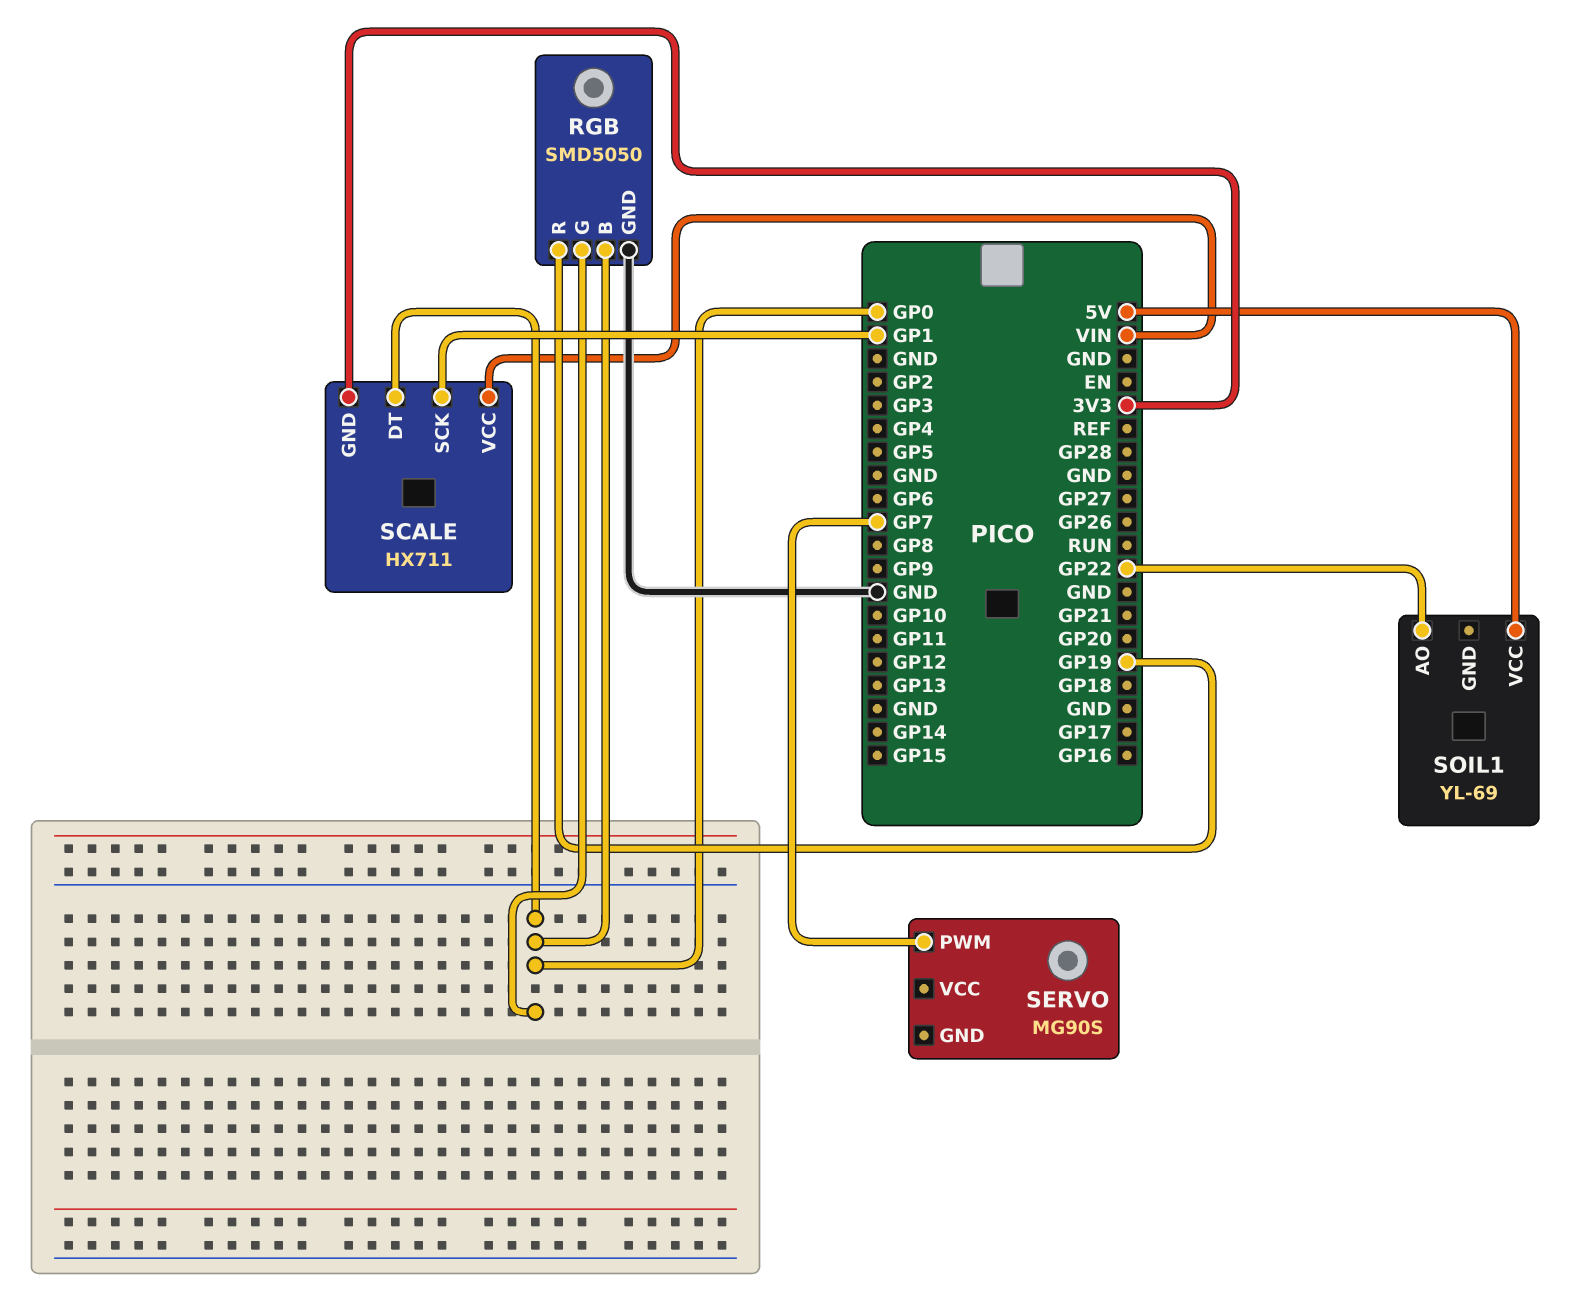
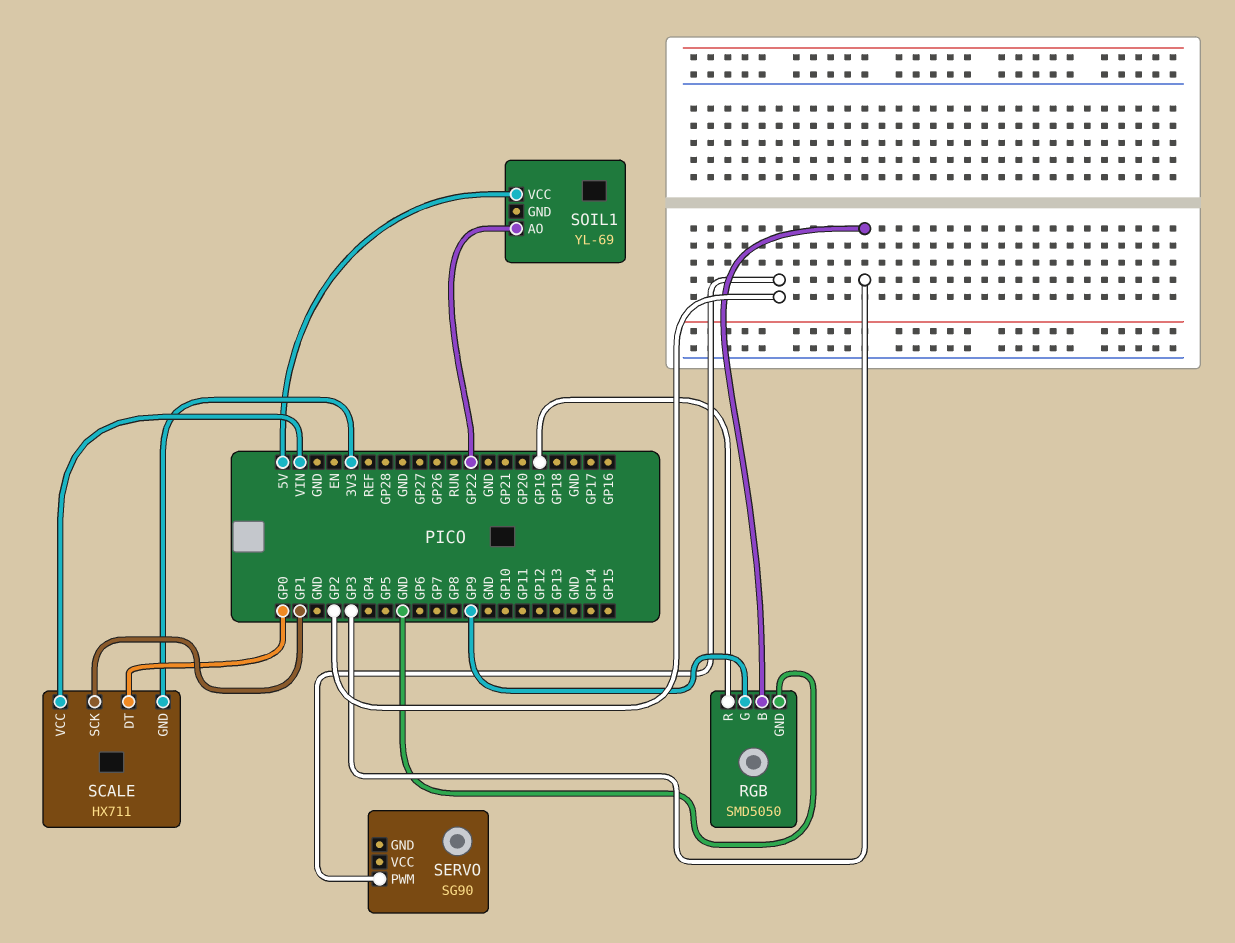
RGB pin B: GP0 -> GP3
RGB pin G: GP0 -> GP9
SERVO: MG90S -> SG90
SERVO pin PWM: GP7 -> GP2

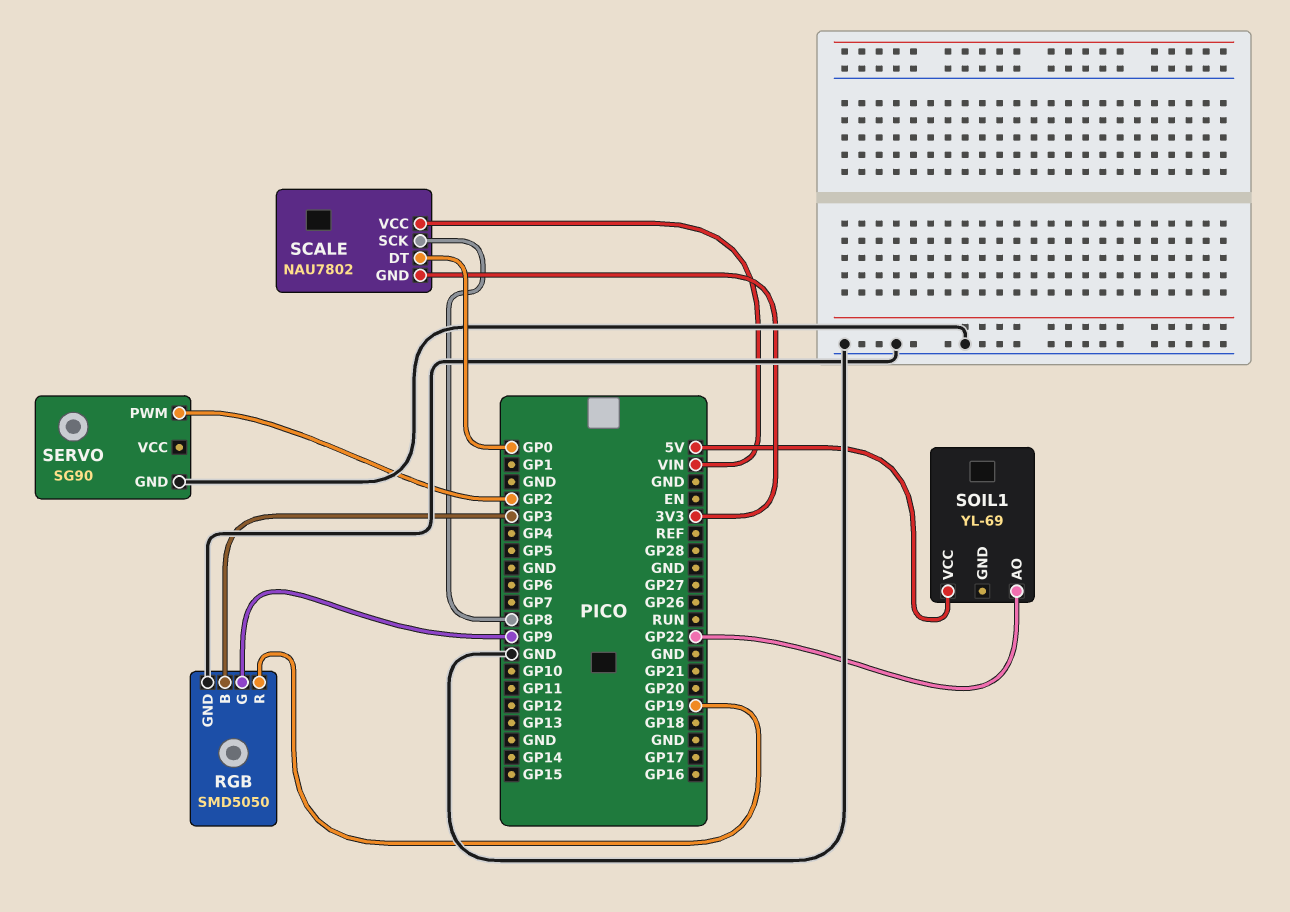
SCALE: HX711 -> NAU7802
SCALE pin SCK: GP1 -> GP8
SERVO pin GND: none -> GND

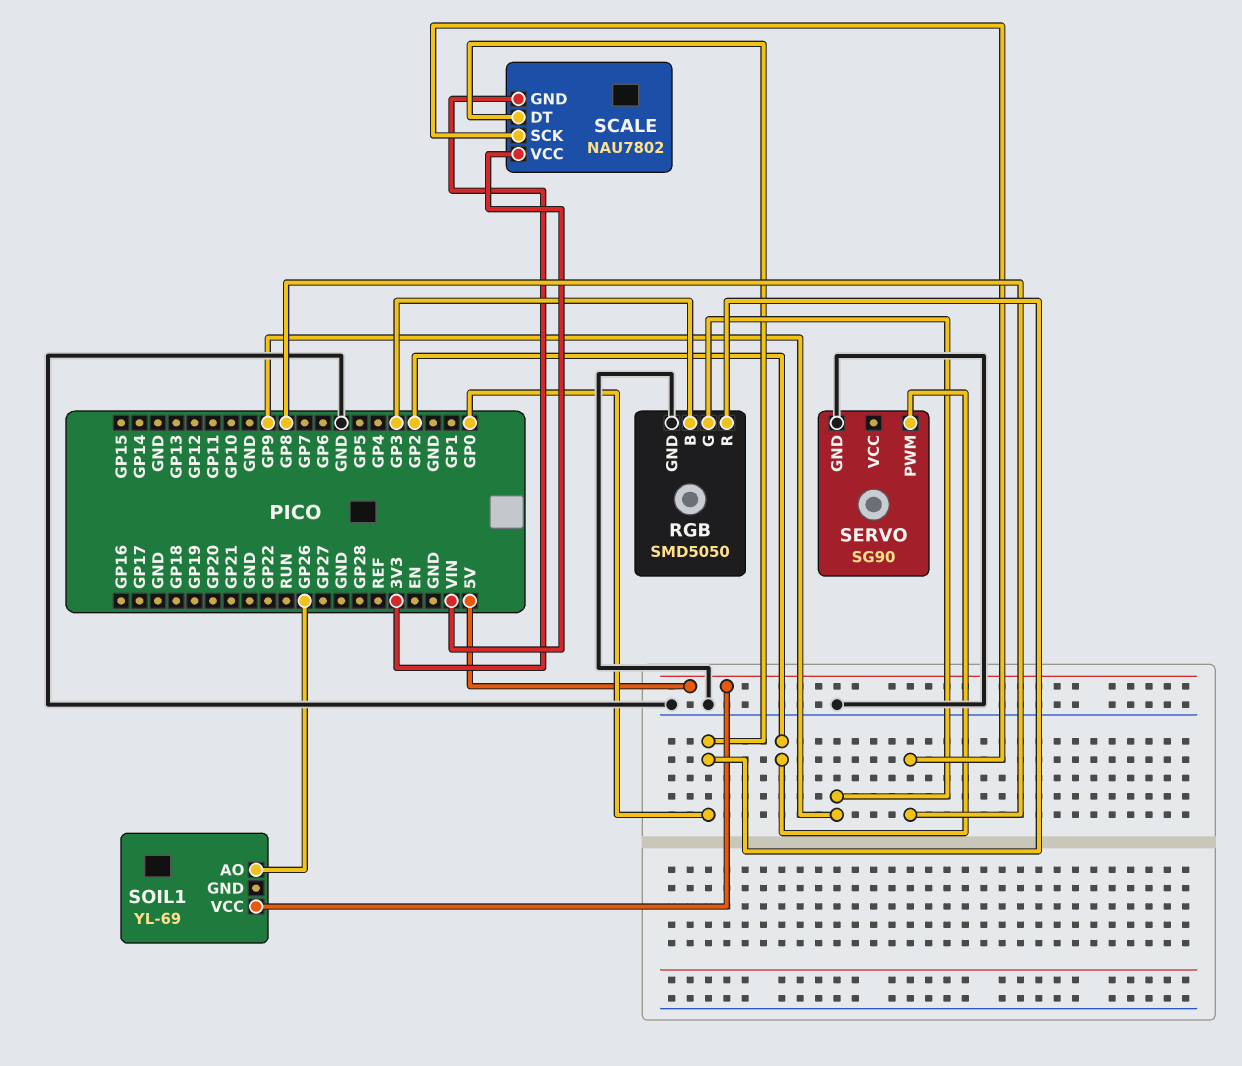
RGB pin R: GP19 -> GP0
SOIL1 pin AO: GP22 -> GP26

